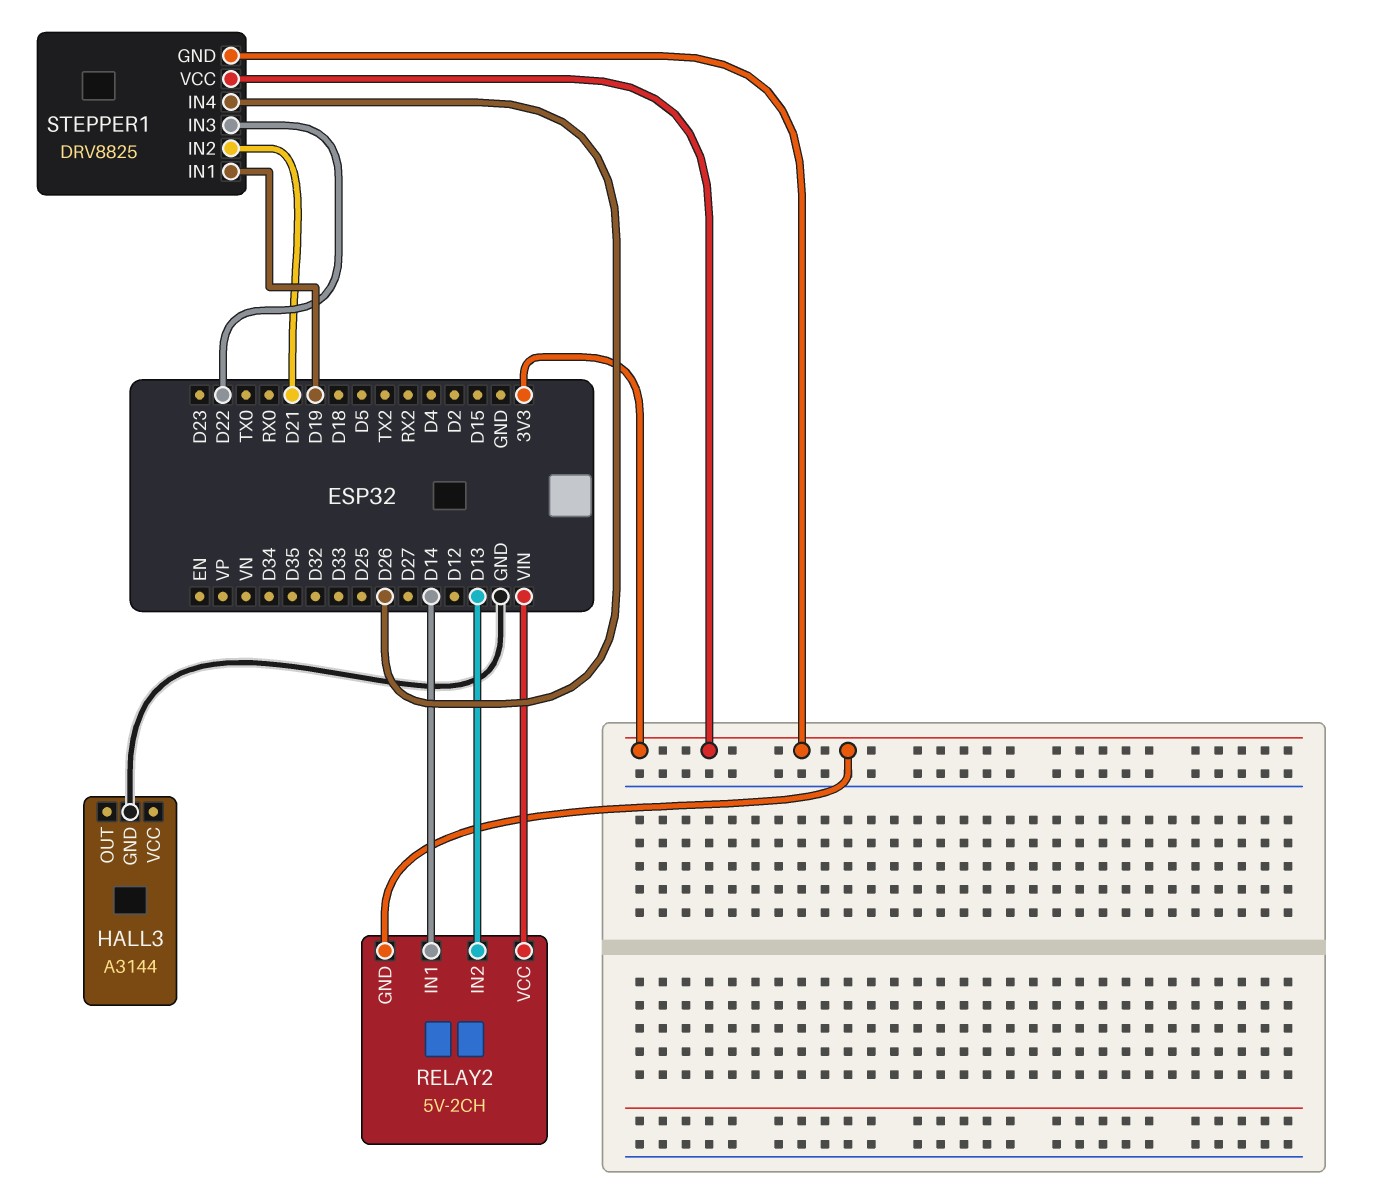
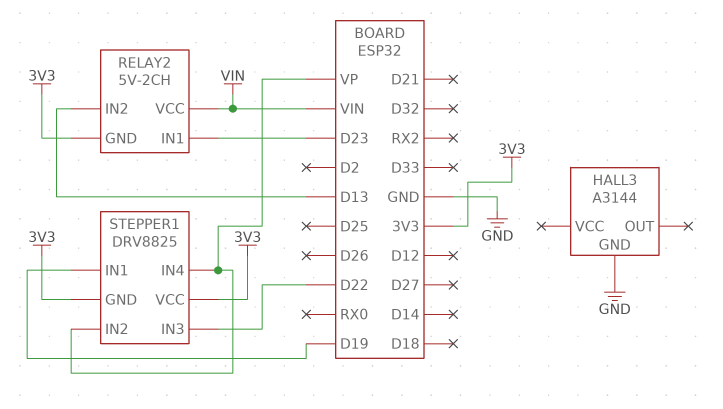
RELAY2 pin IN1: D14 -> D23
STEPPER1 pin IN2: D21 -> VP
STEPPER1 pin IN4: D26 -> VP

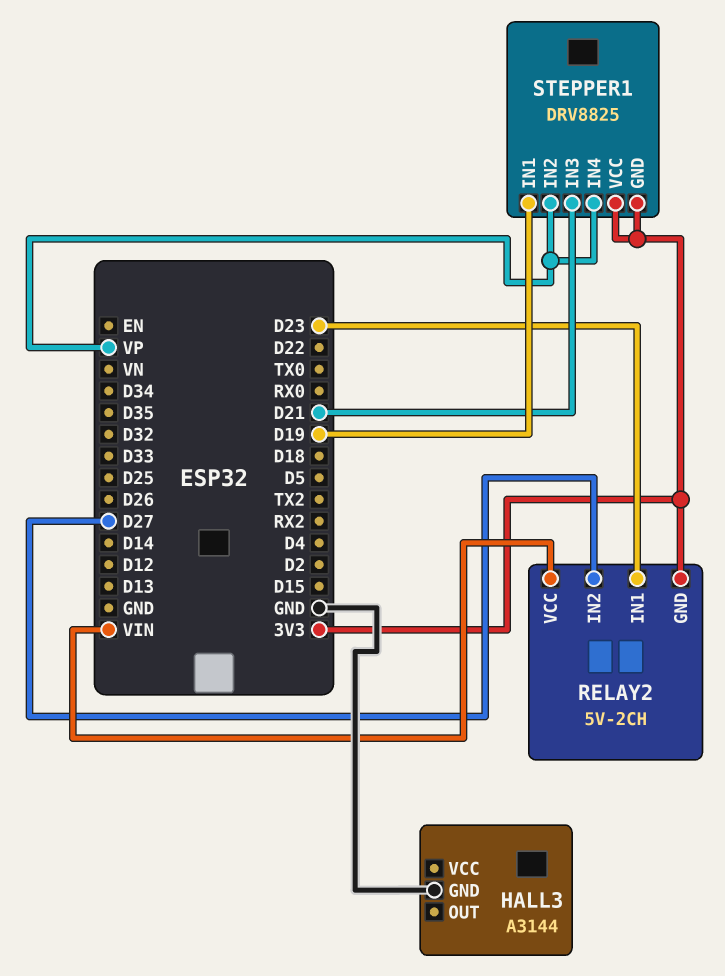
RELAY2 pin IN2: D13 -> D27
STEPPER1 pin IN3: D22 -> D21

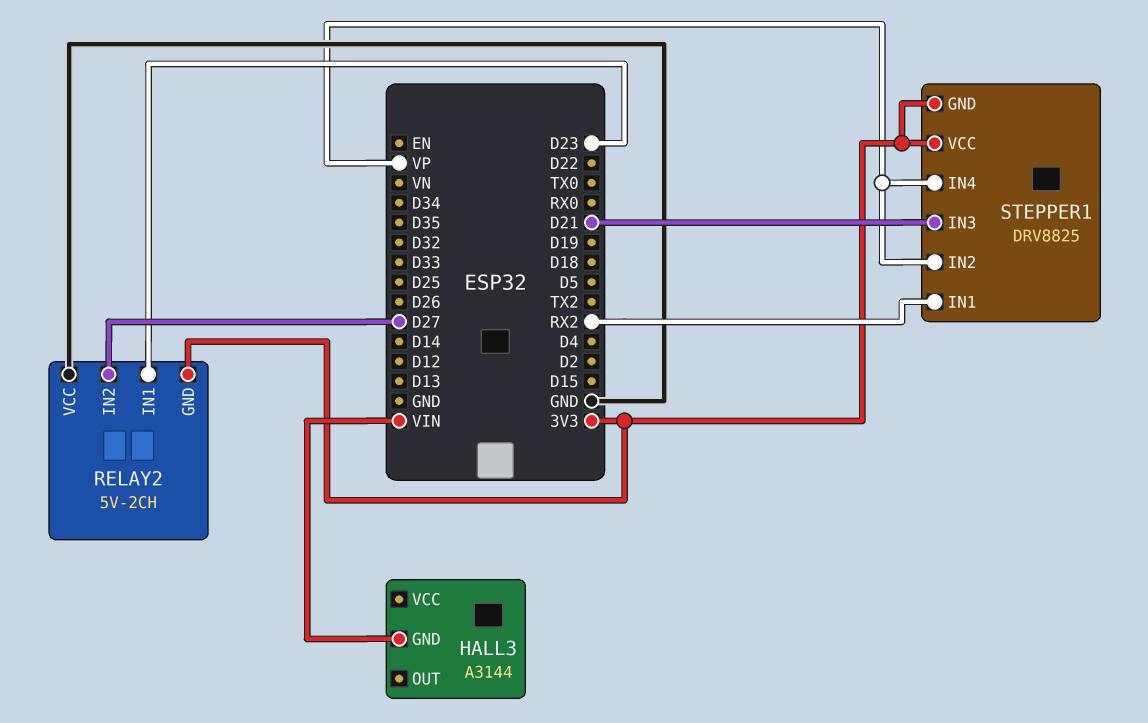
HALL3 pin GND: GND -> VIN
RELAY2 pin VCC: VIN -> GND
STEPPER1 pin IN1: D19 -> RX2

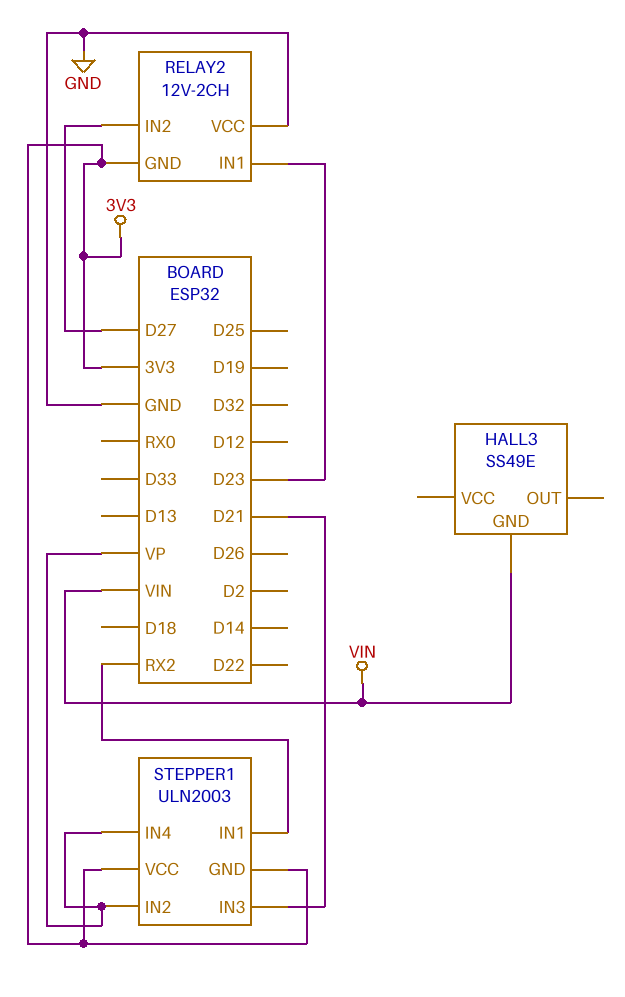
HALL3: A3144 -> SS49E
RELAY2: 5V-2CH -> 12V-2CH
STEPPER1: DRV8825 -> ULN2003

